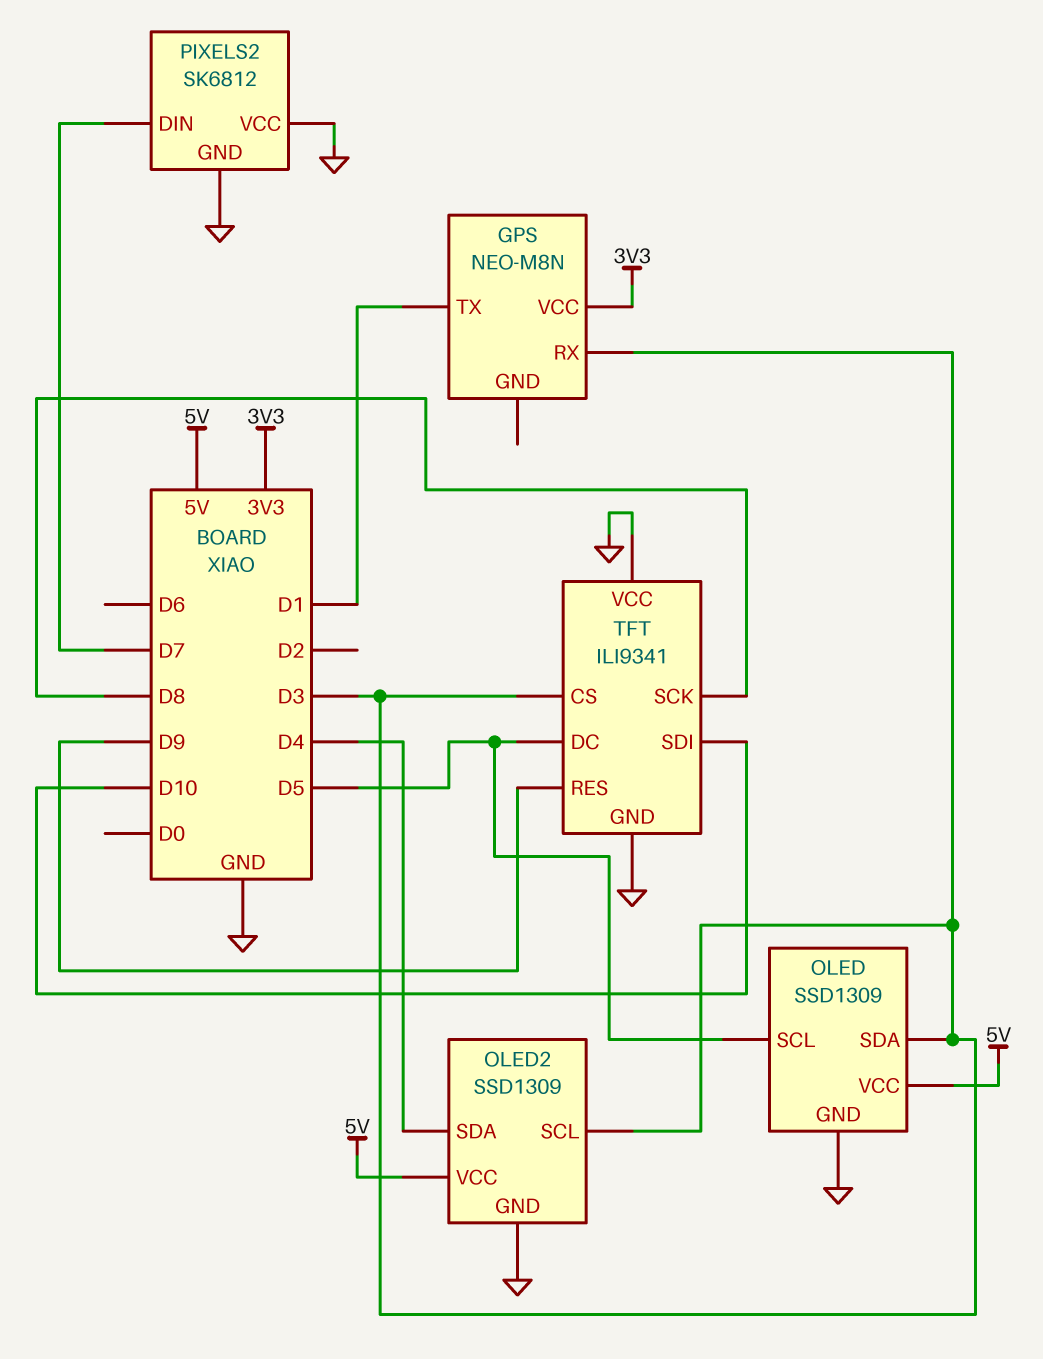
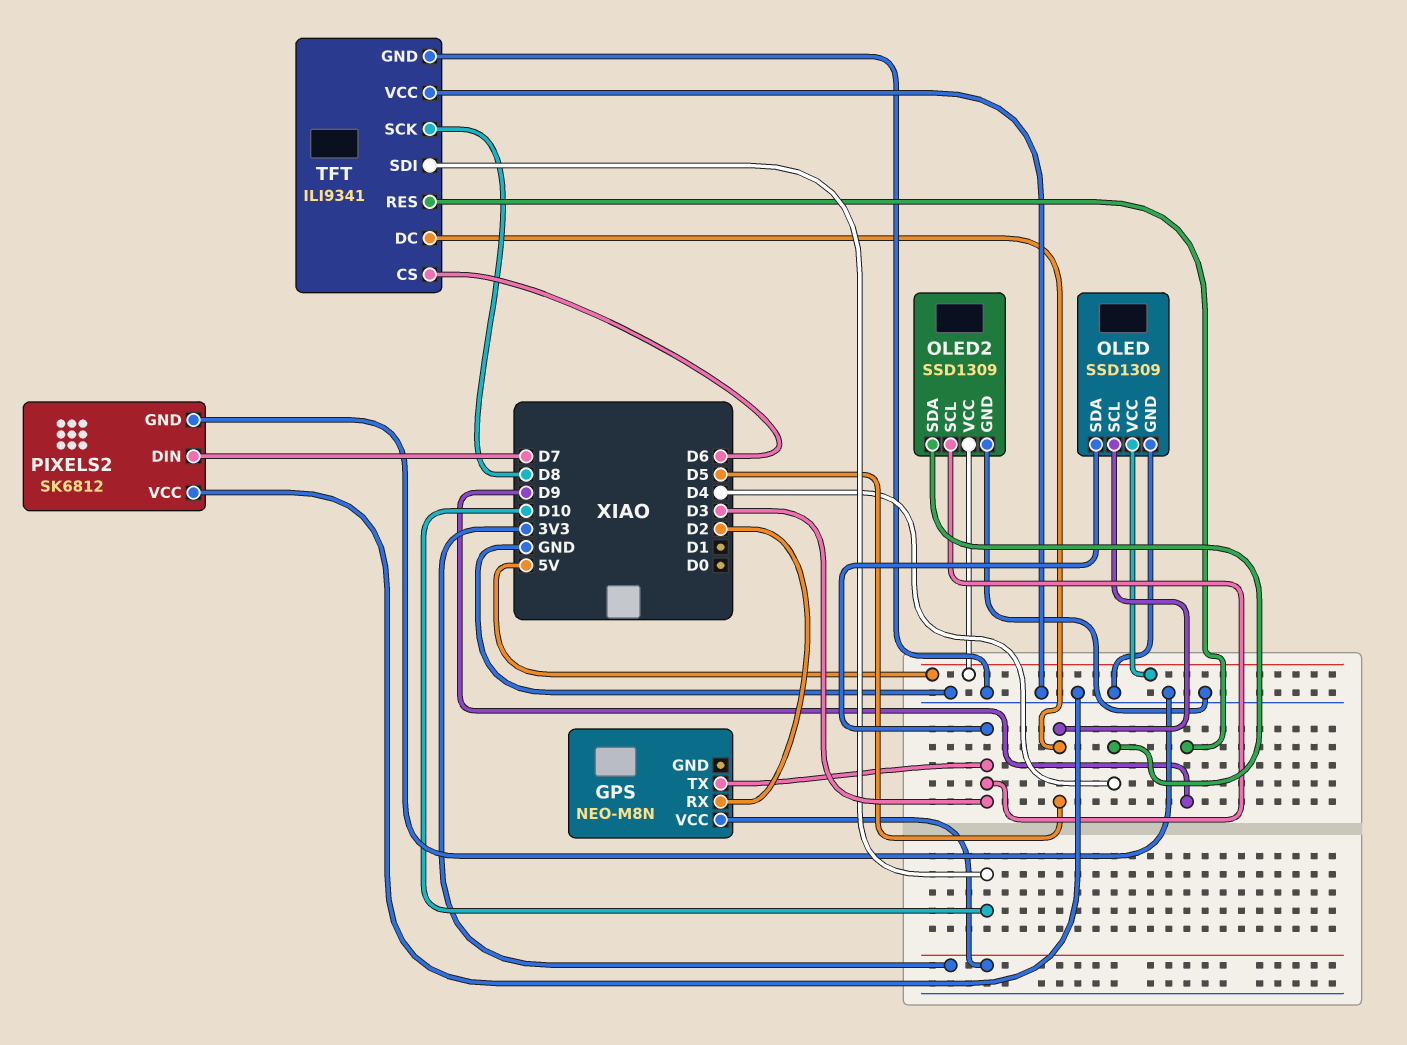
GPS pin RX: D3 -> D2
GPS pin TX: D1 -> D3
TFT pin CS: D3 -> D6

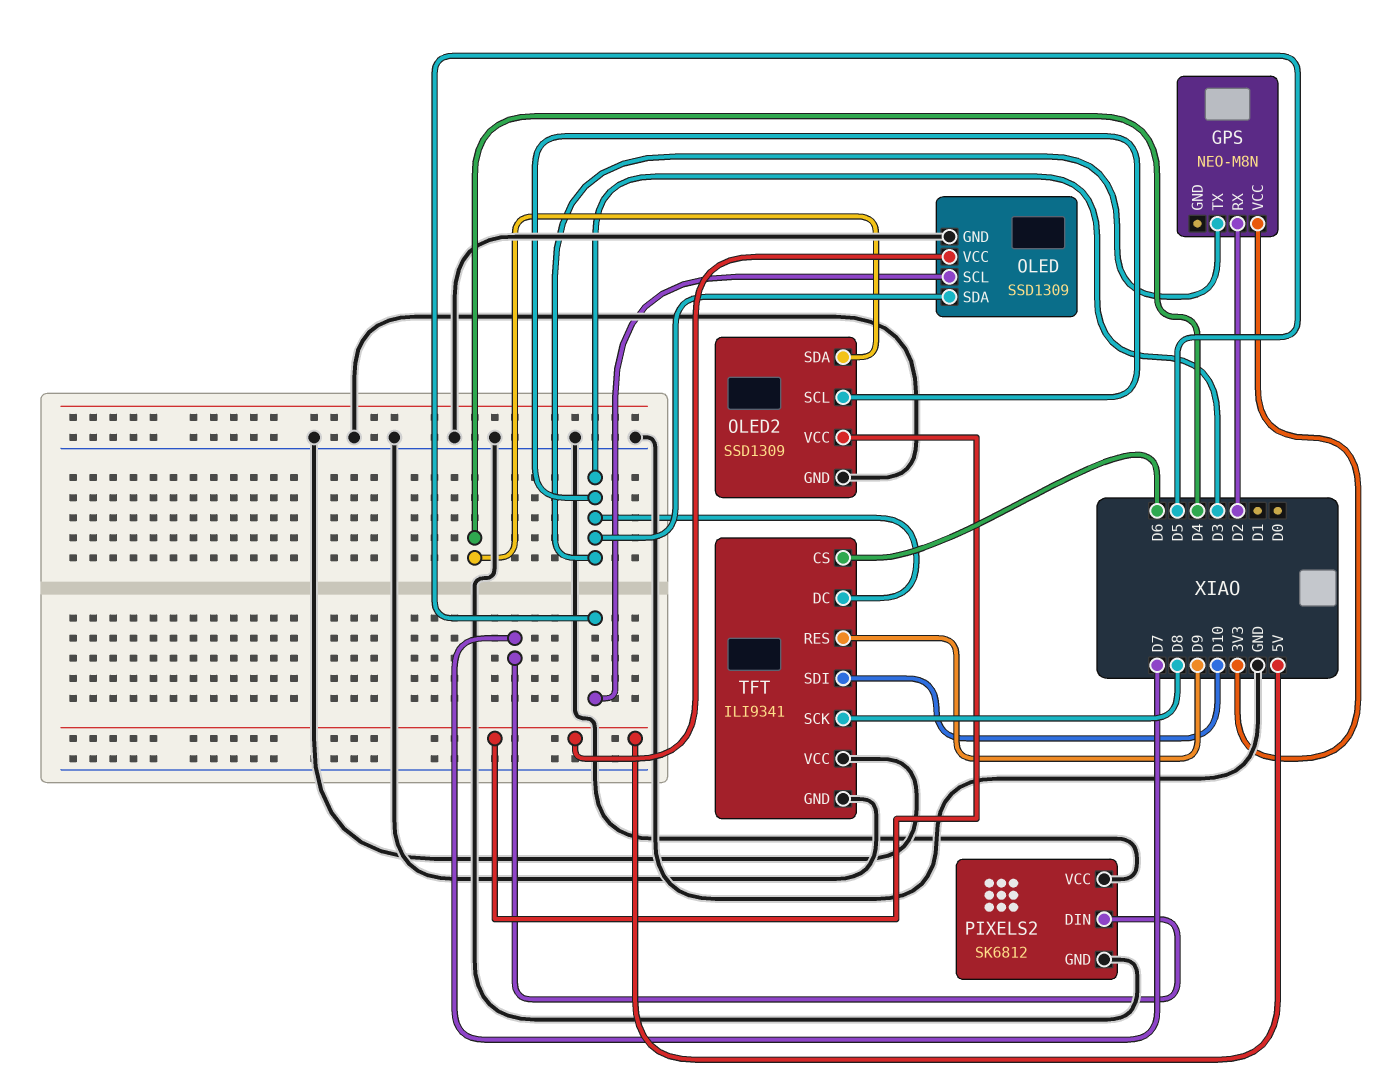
TFT pin DC: D5 -> D3

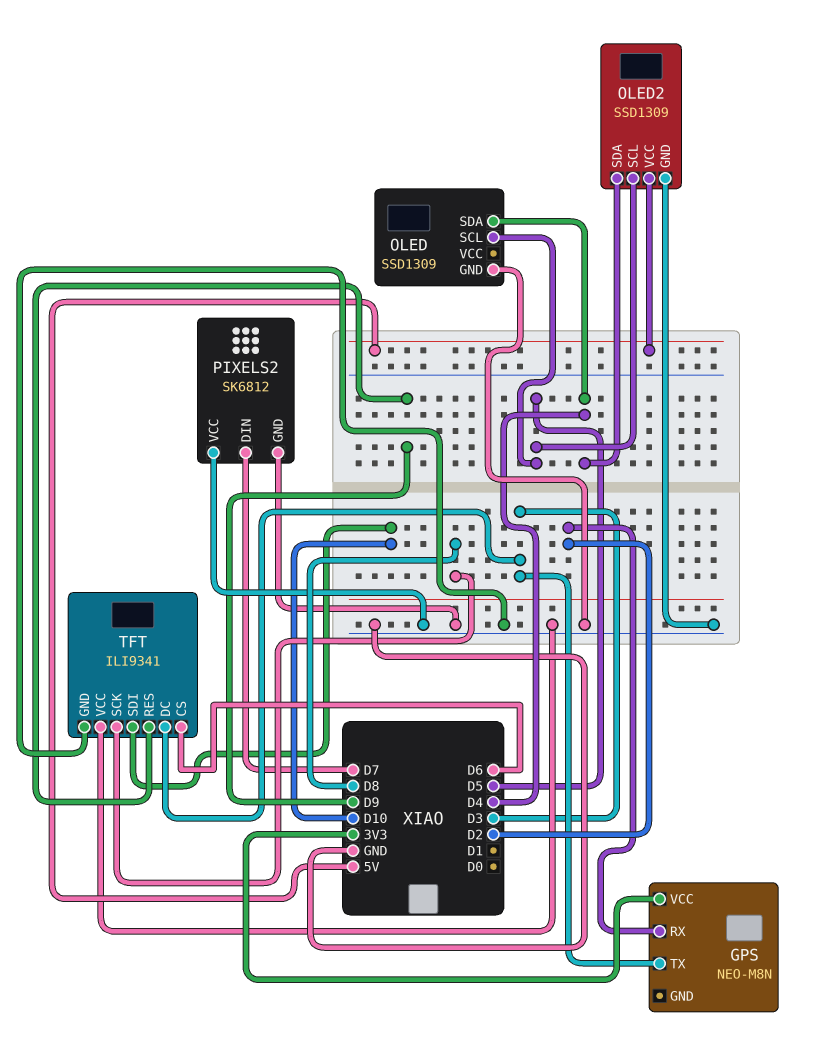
OLED pin SDA: D3 -> D4
OLED pin VCC: 5V -> none
OLED2 pin SCL: D3 -> D5

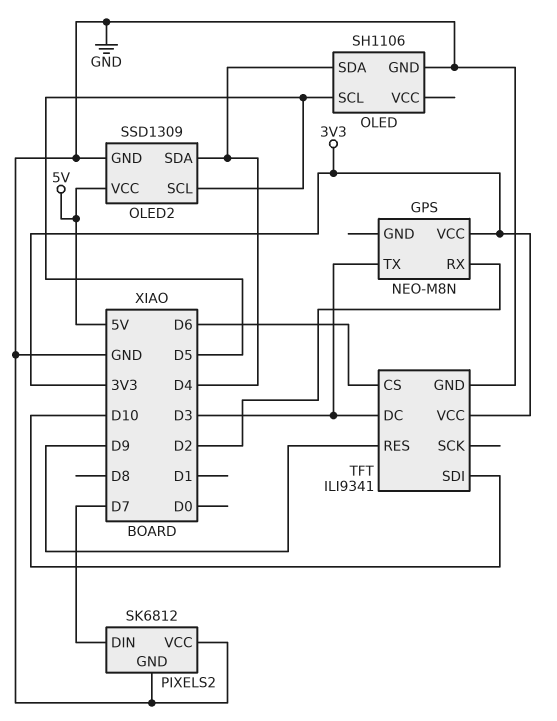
OLED: SSD1309 -> SH1106
TFT pin SCK: D8 -> none
TFT pin VCC: GND -> 3V3

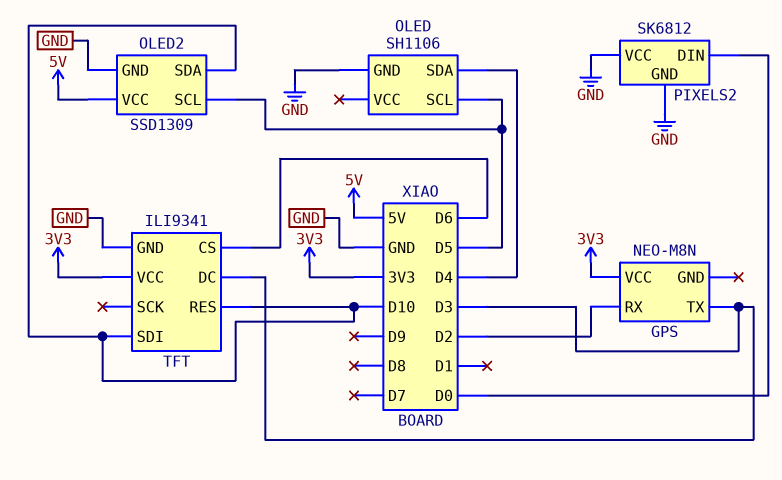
OLED2 pin SDA: D4 -> D10
PIXELS2 pin DIN: D7 -> D0
TFT pin RES: D9 -> D10

